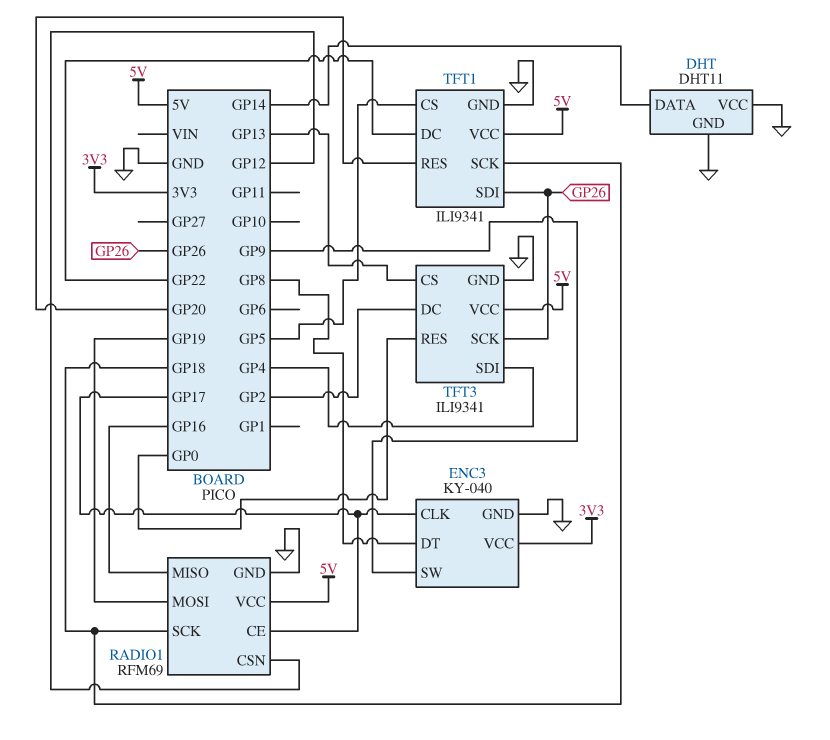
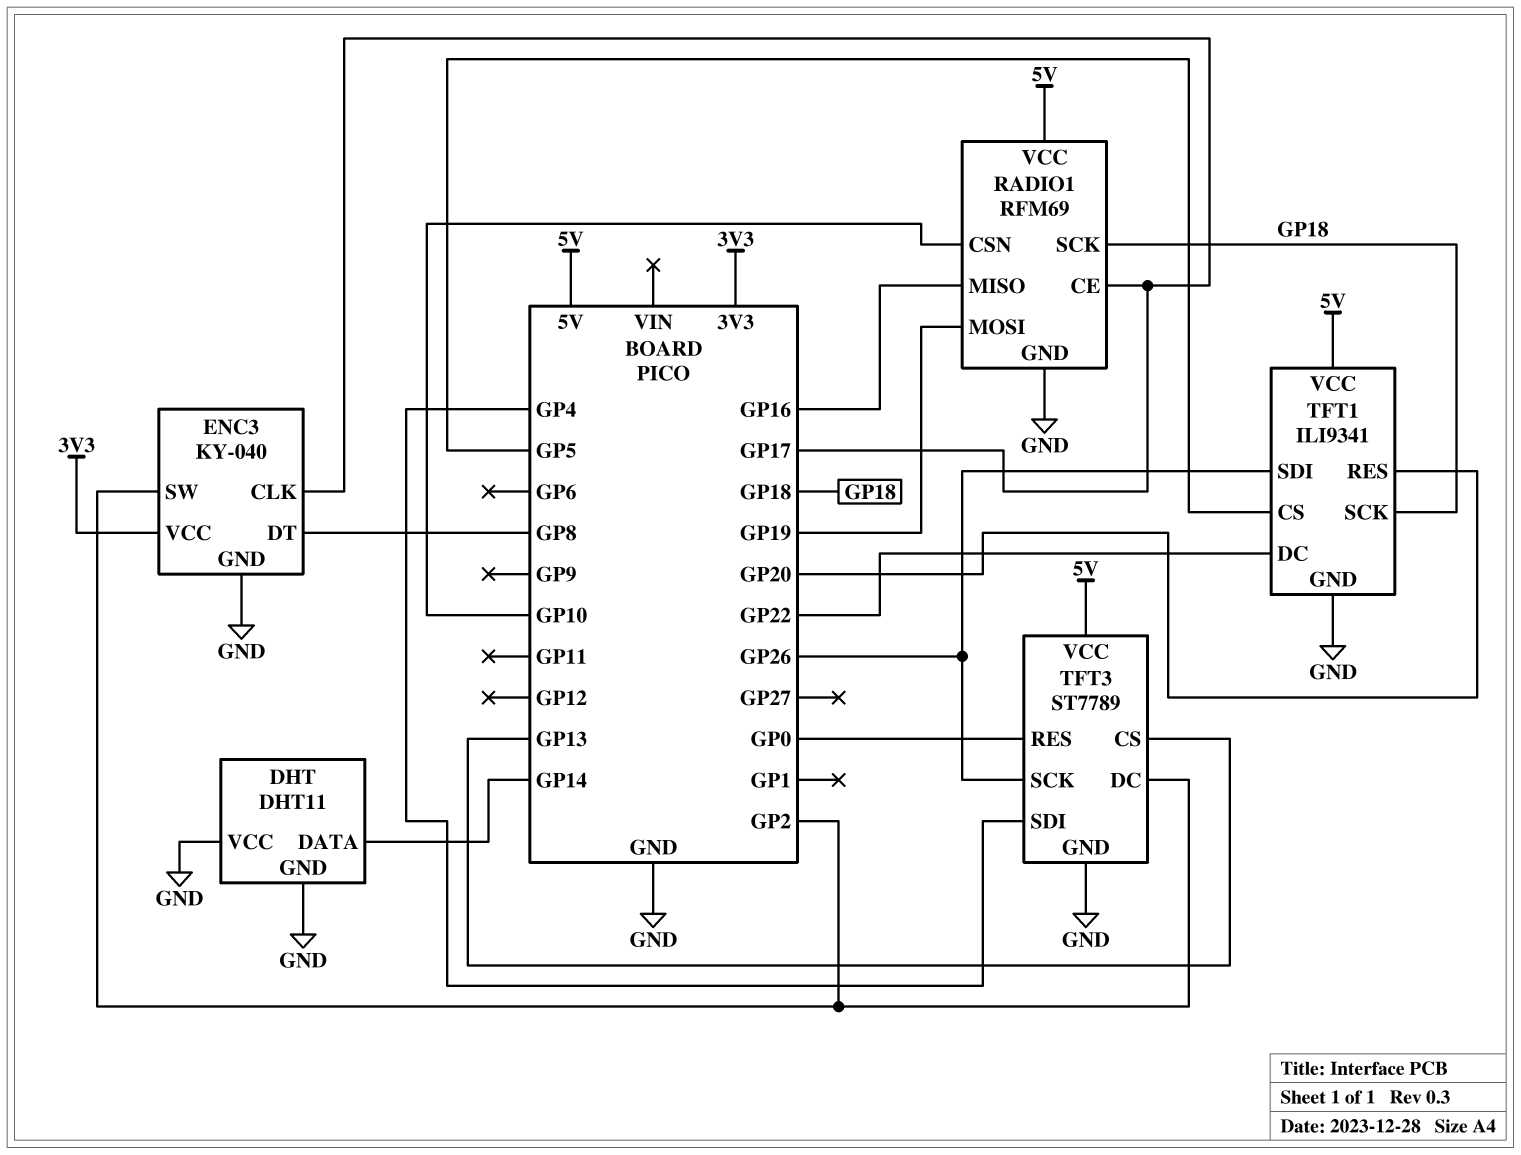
ENC3 pin SW: GP9 -> GP2
RADIO1 pin CSN: GP12 -> GP10
TFT3: ILI9341 -> ST7789

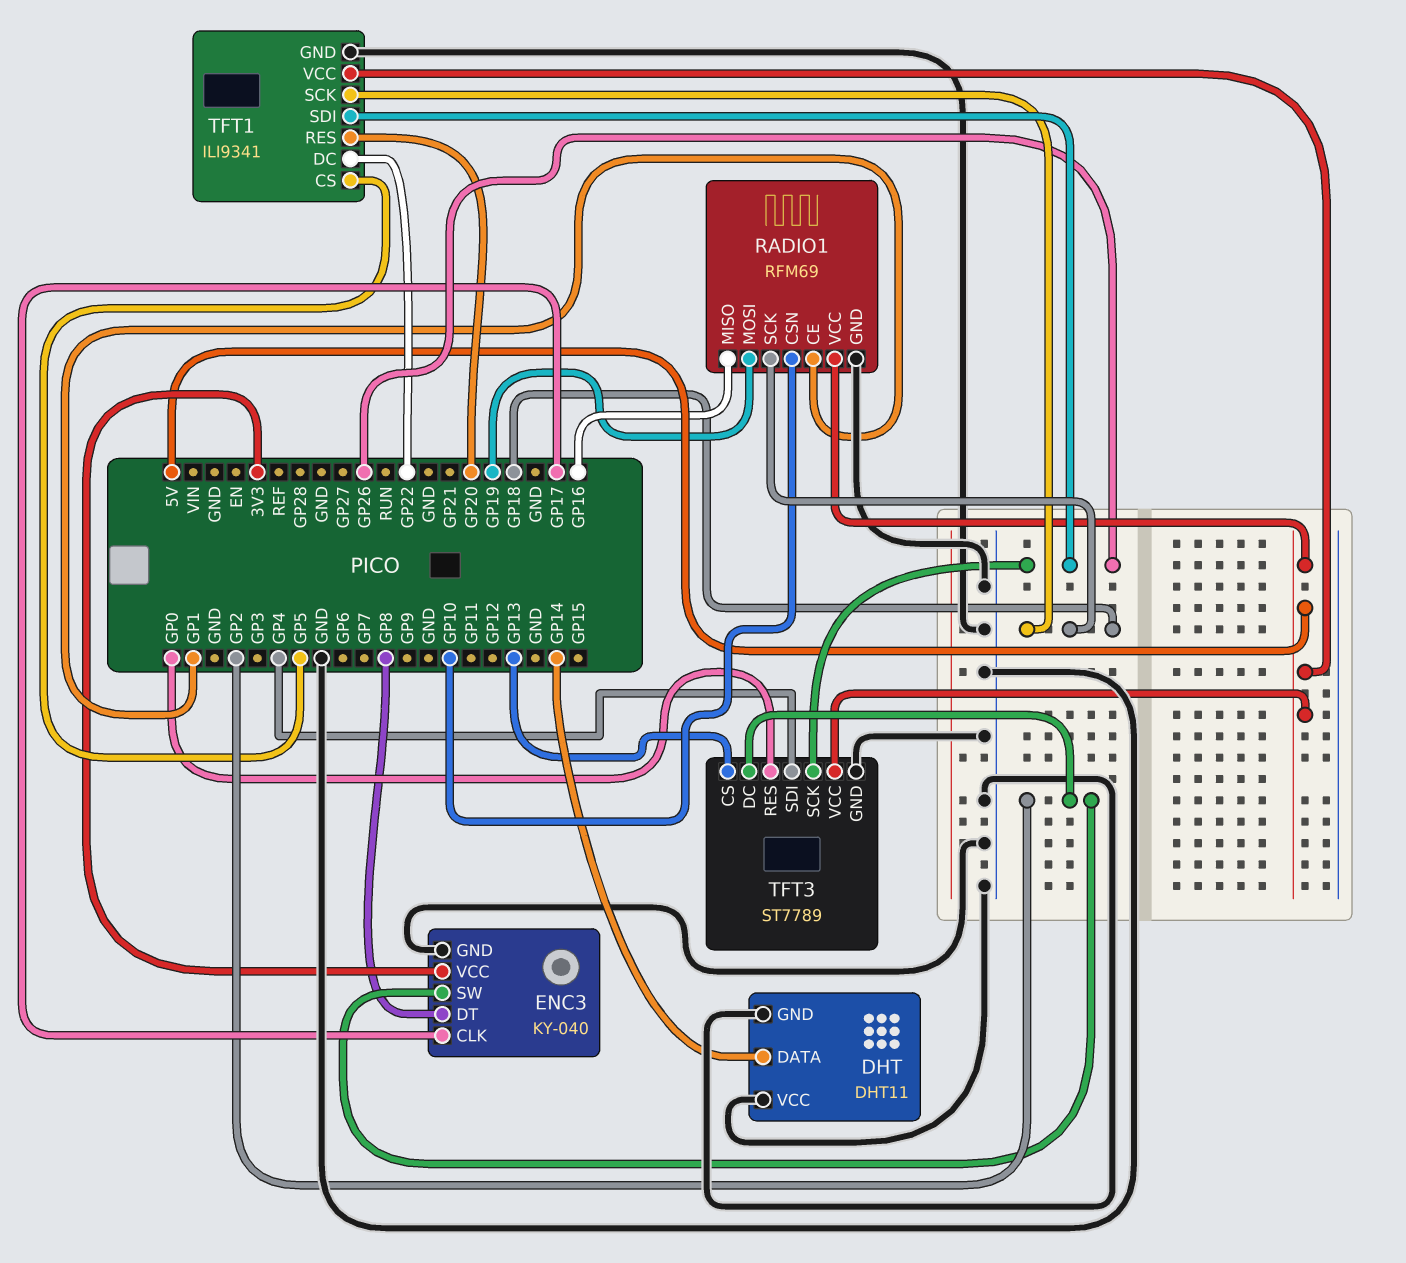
RADIO1 pin CE: GP17 -> GP1

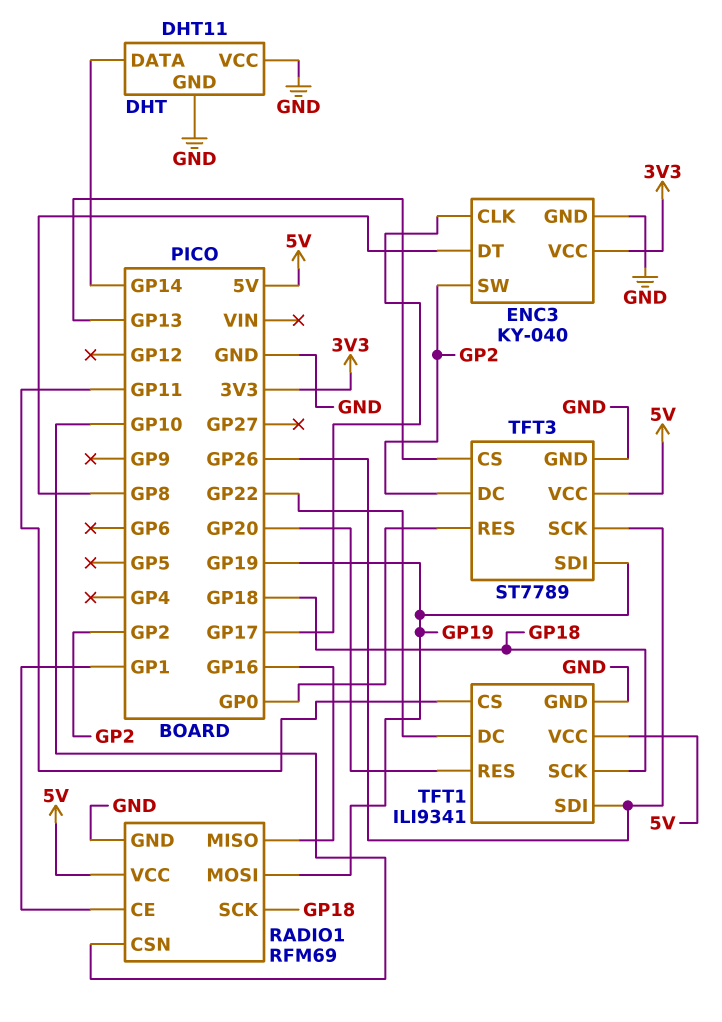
TFT1 pin CS: GP5 -> GP11
TFT3 pin SDI: GP4 -> GP19

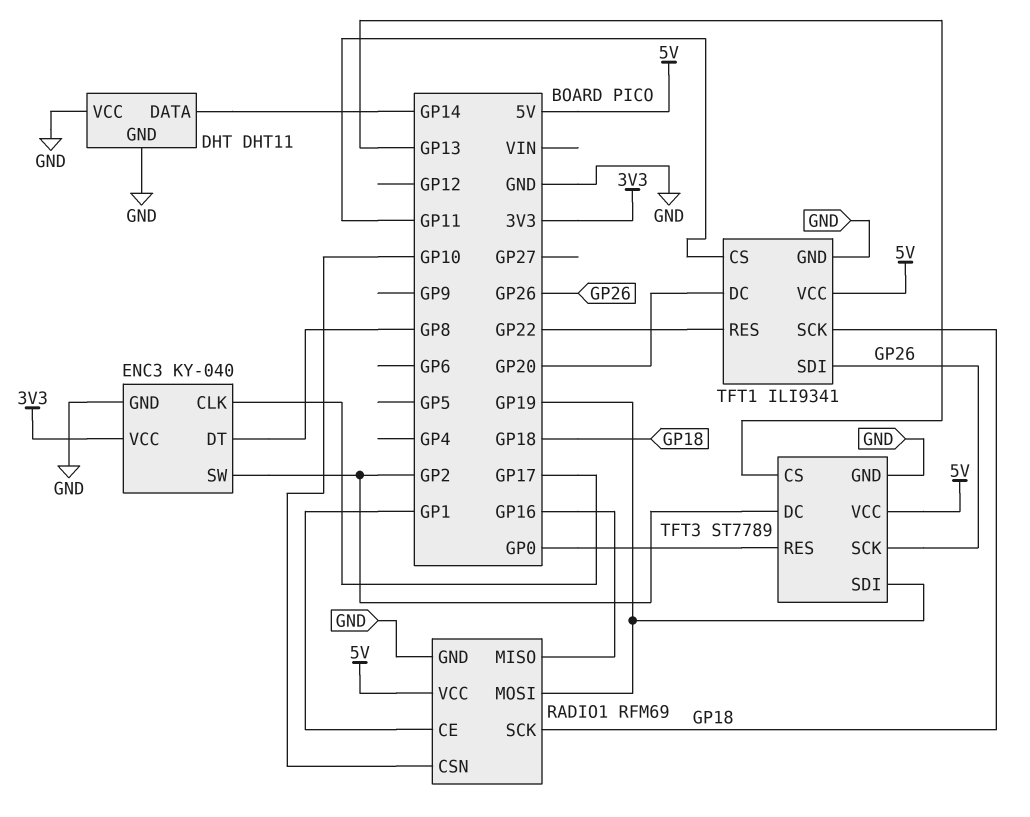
TFT1 pin DC: GP22 -> GP20
TFT1 pin RES: GP20 -> GP22

